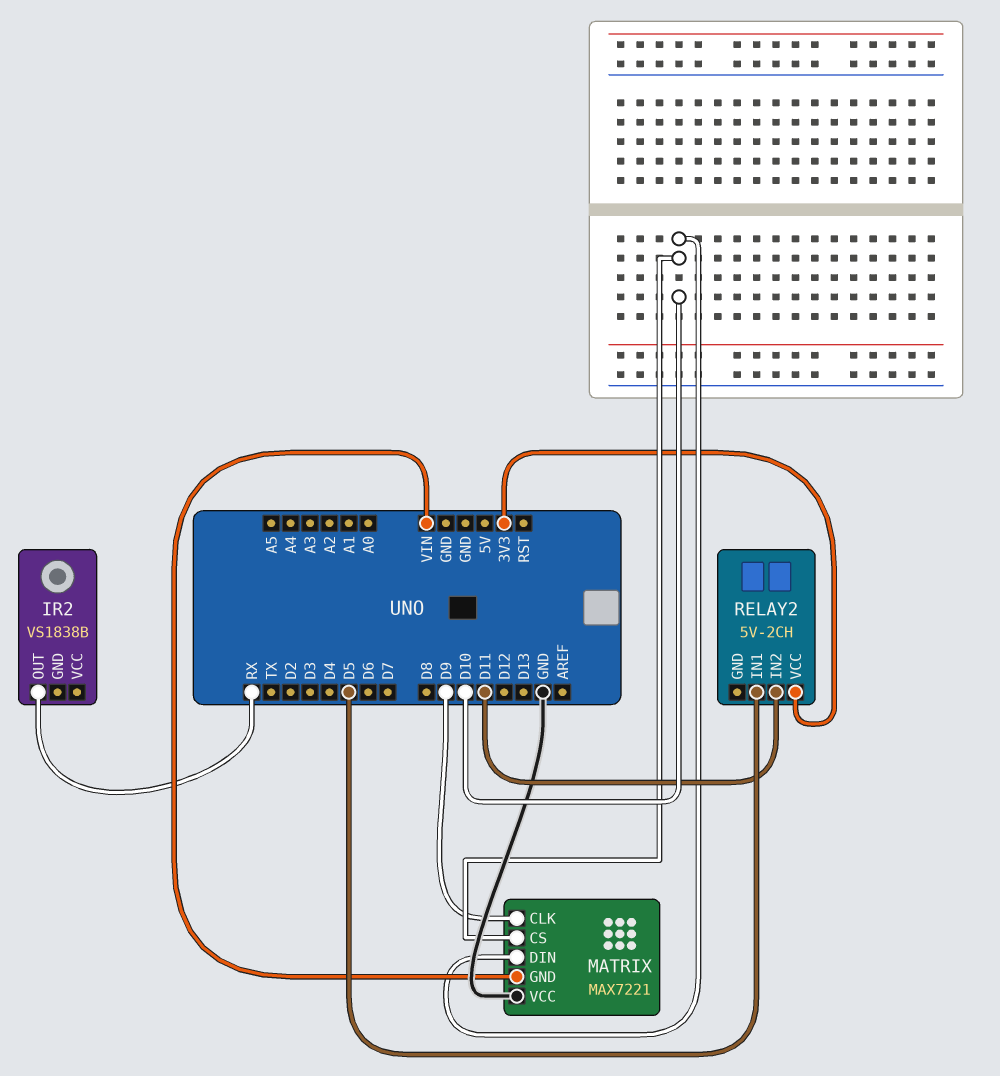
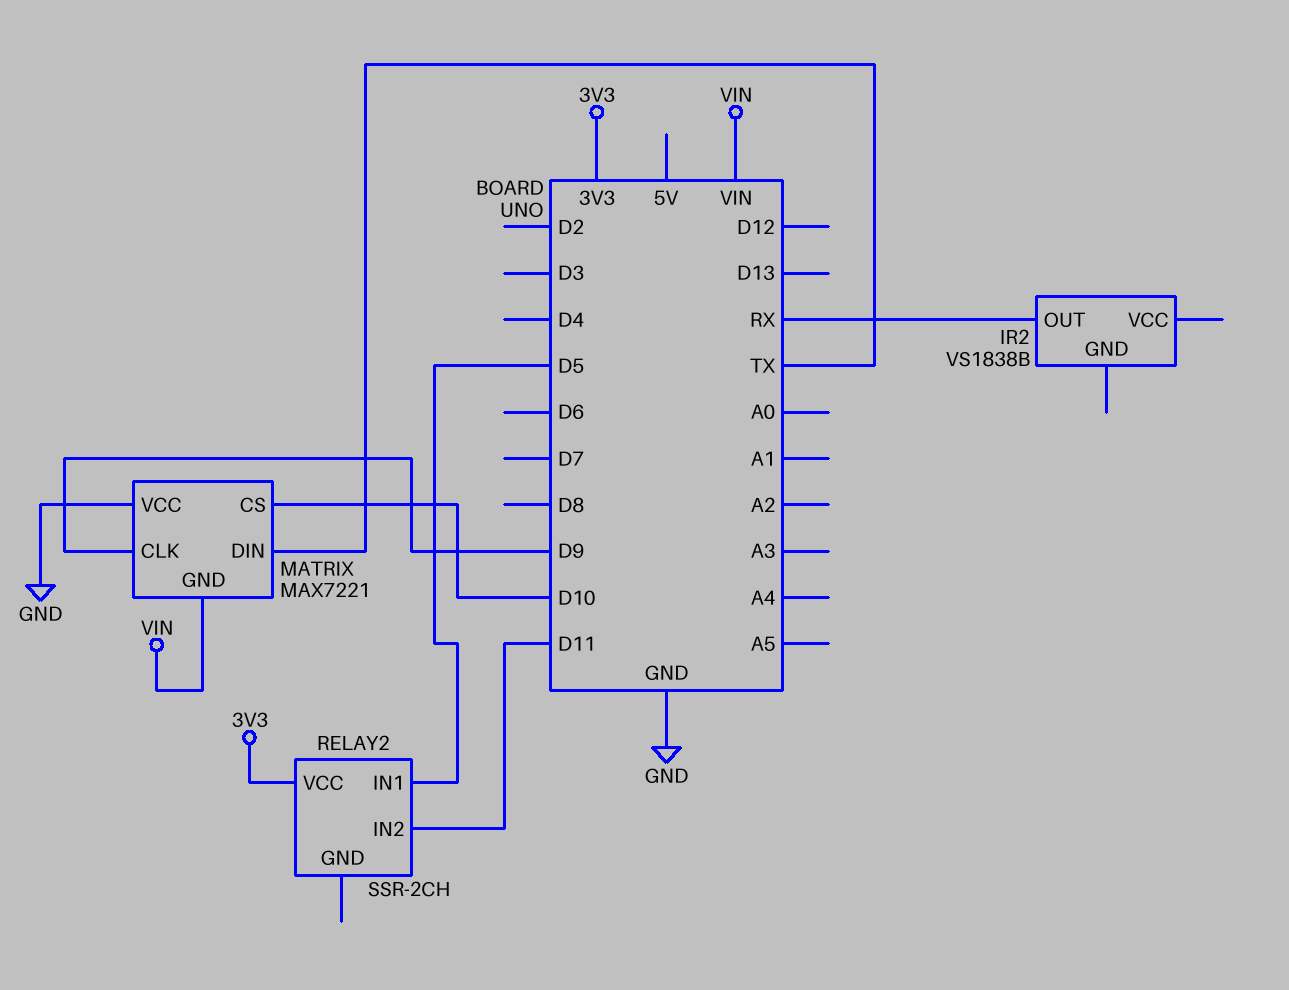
MATRIX pin DIN: D10 -> TX
RELAY2: 5V-2CH -> SSR-2CH

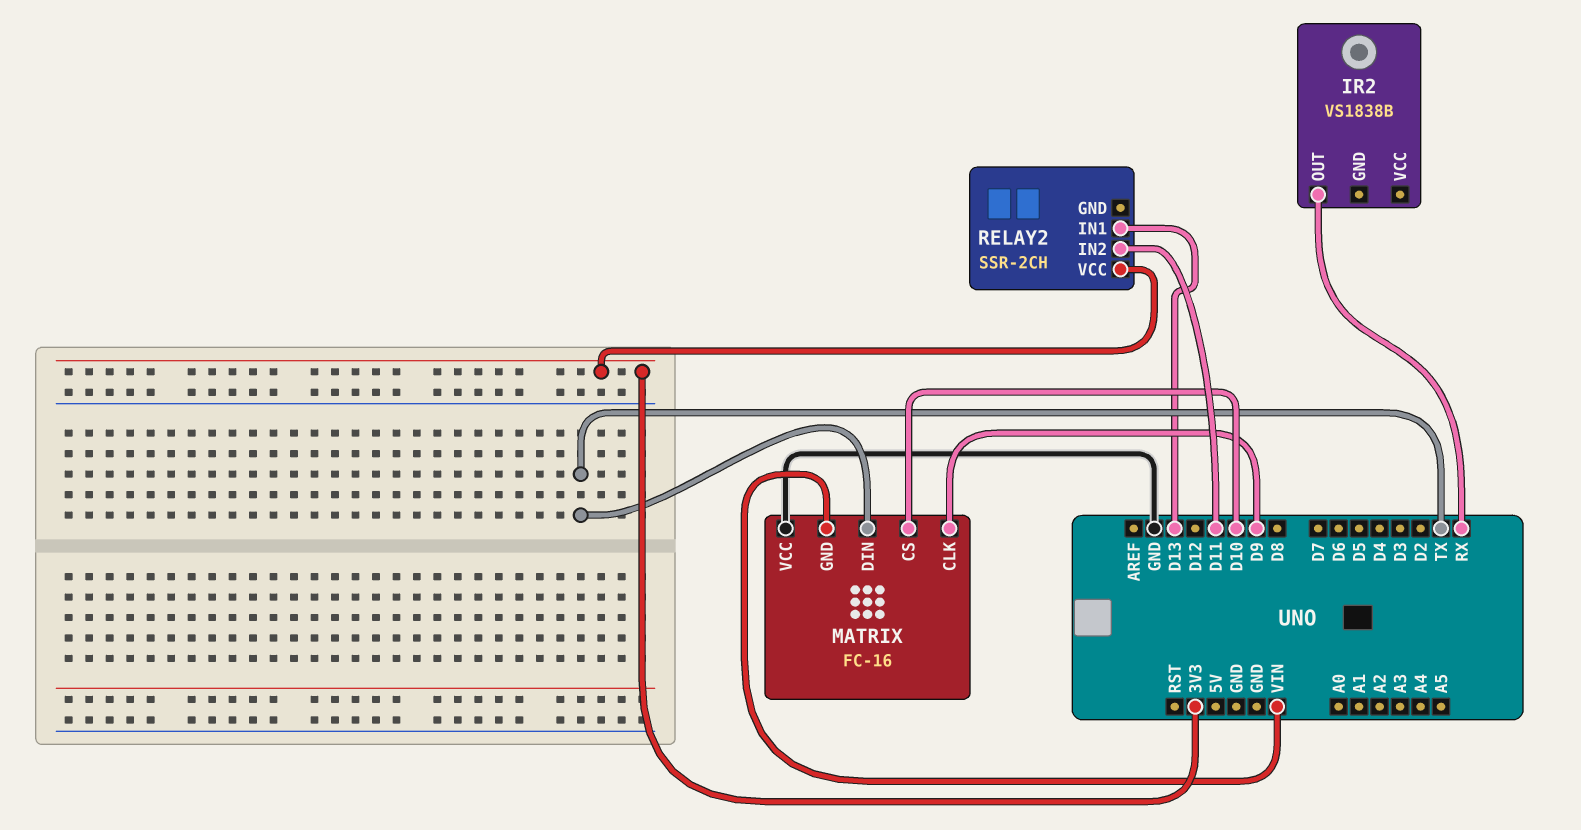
MATRIX: MAX7221 -> FC-16
RELAY2 pin IN1: D5 -> D13

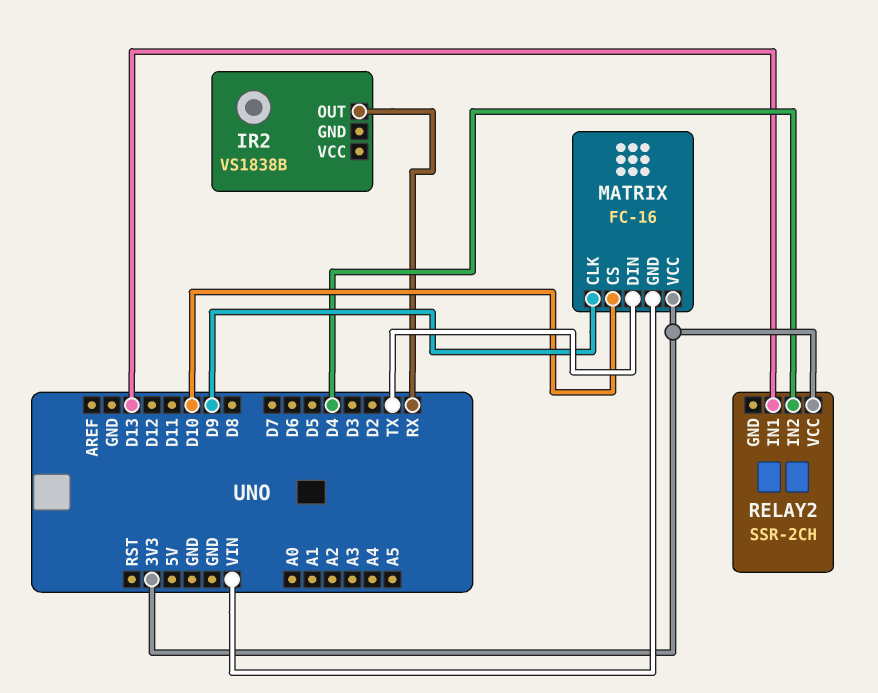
MATRIX pin VCC: GND -> 3V3
RELAY2 pin IN2: D11 -> D4

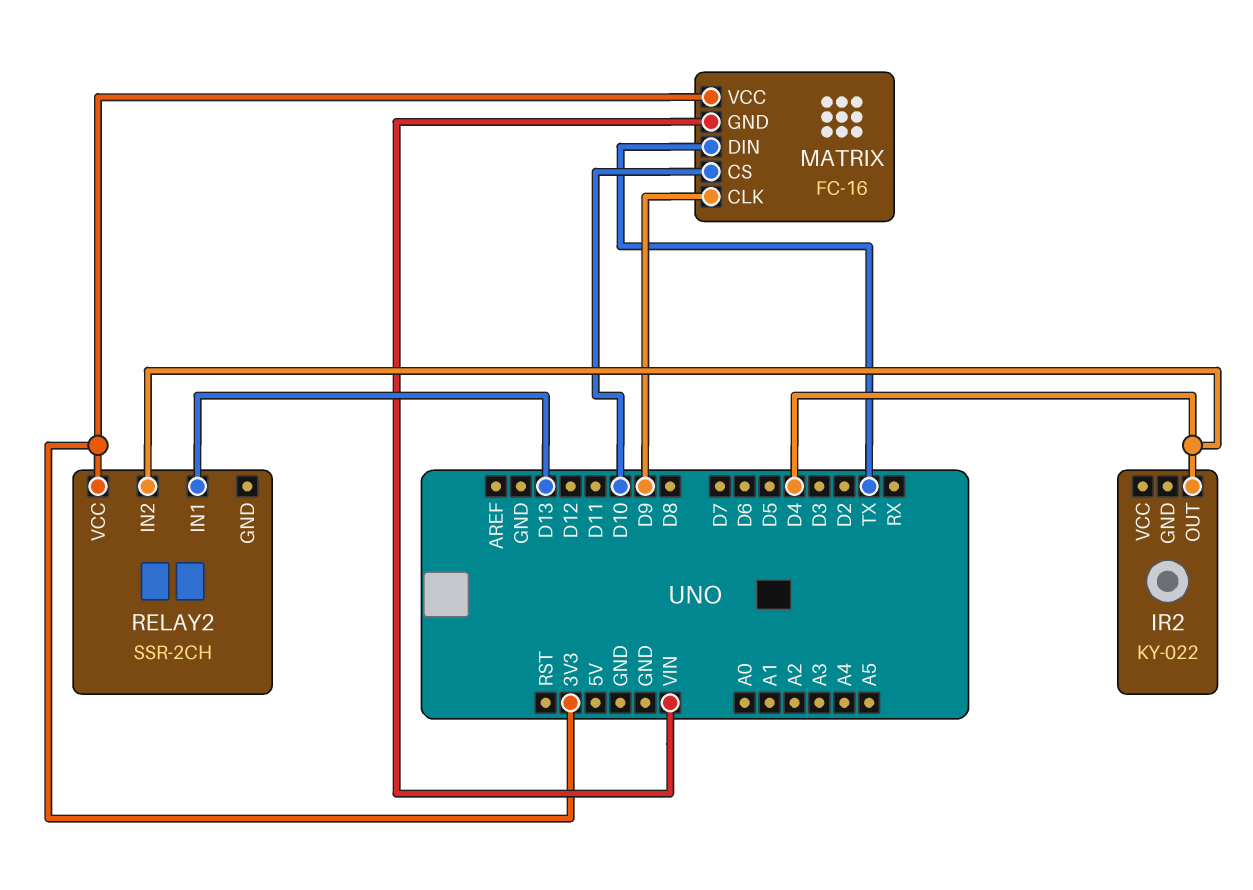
IR2: VS1838B -> KY-022
IR2 pin OUT: RX -> D4

